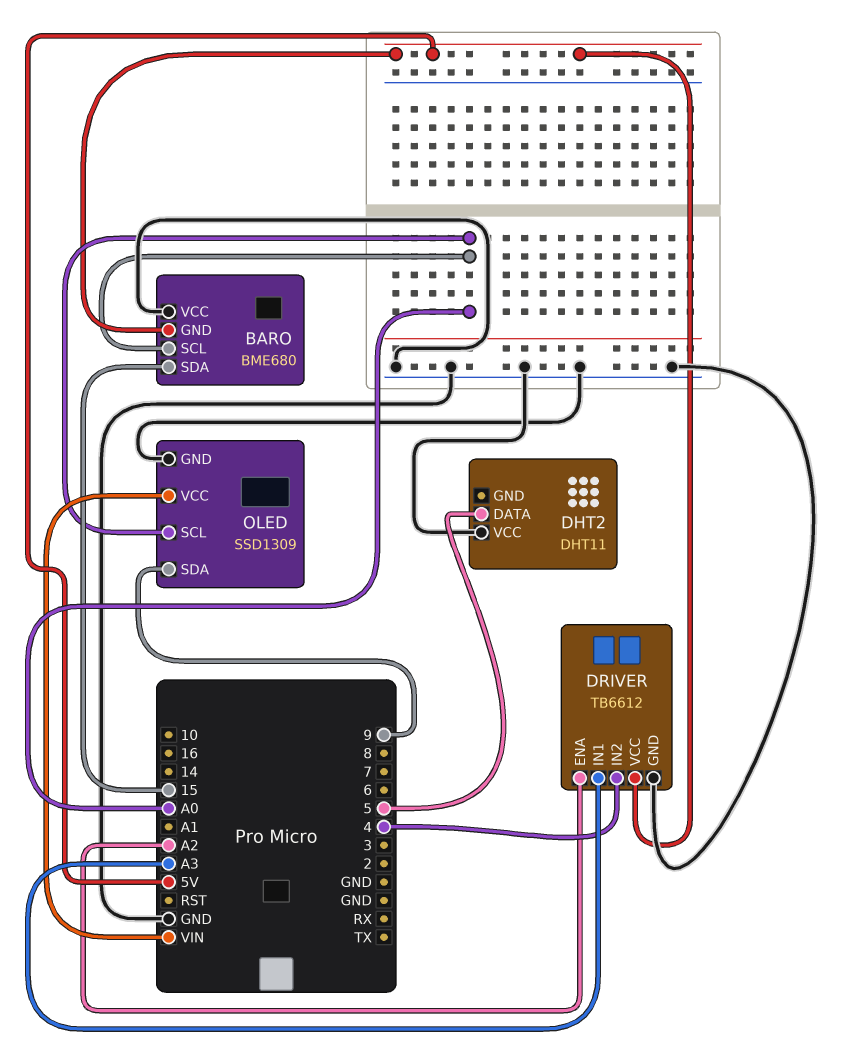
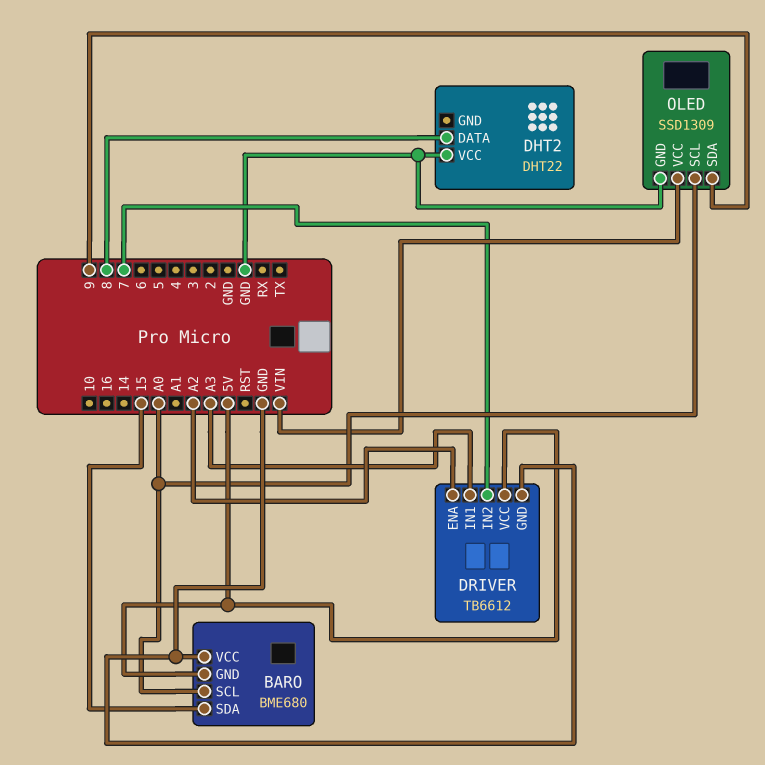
DHT2: DHT11 -> DHT22
DHT2 pin DATA: 5 -> 8
DRIVER pin IN2: 4 -> 7

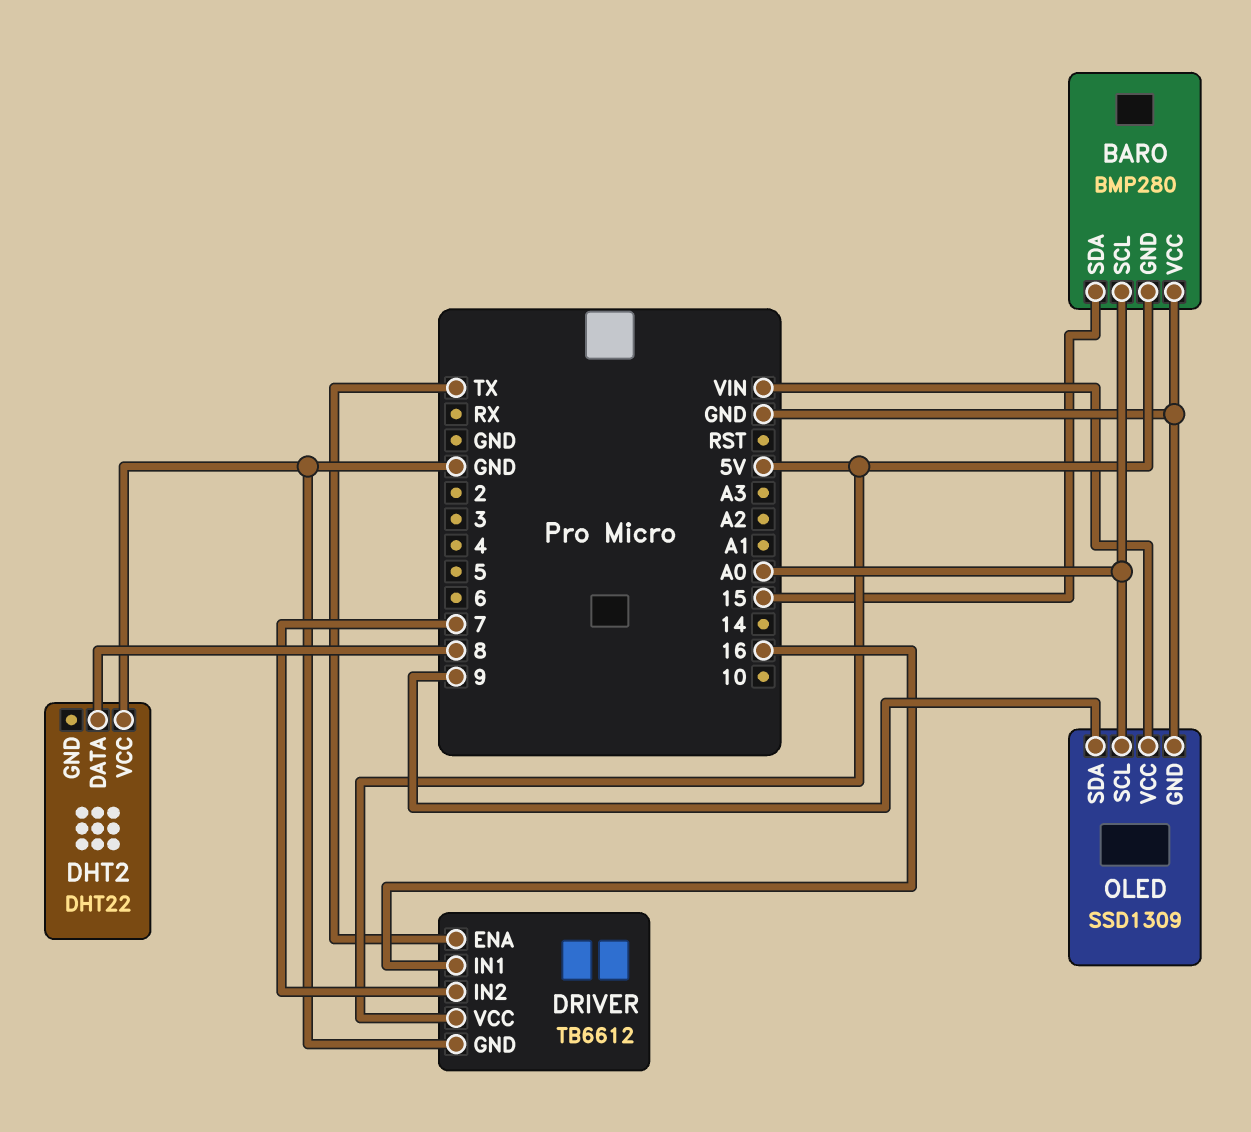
BARO: BME680 -> BMP280
DRIVER pin ENA: A2 -> TX
DRIVER pin IN1: A3 -> 16

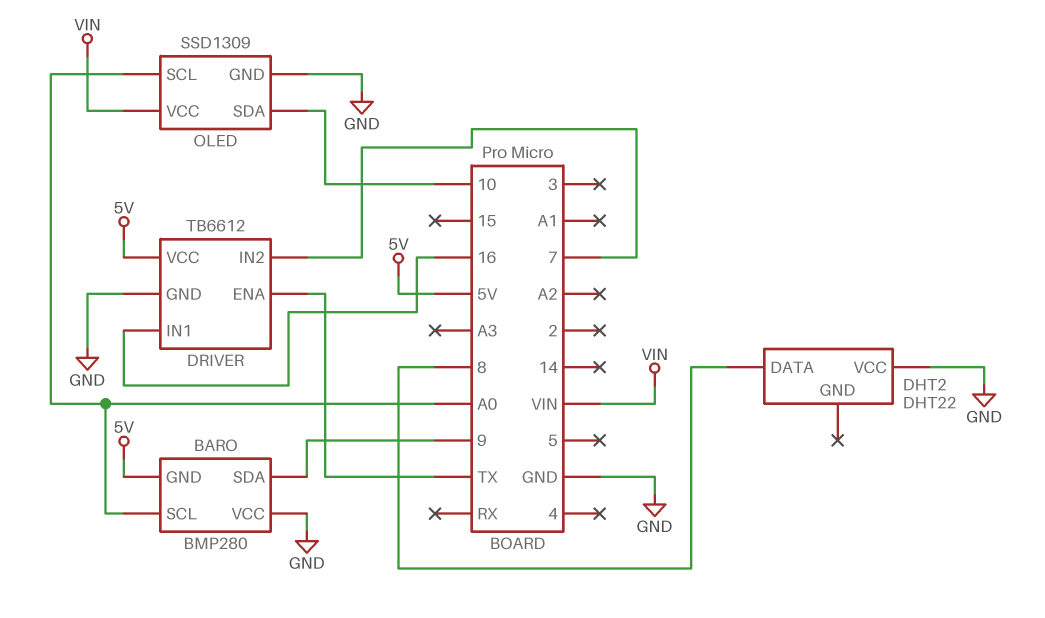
BARO pin SDA: 15 -> 9
OLED pin SDA: 9 -> 10

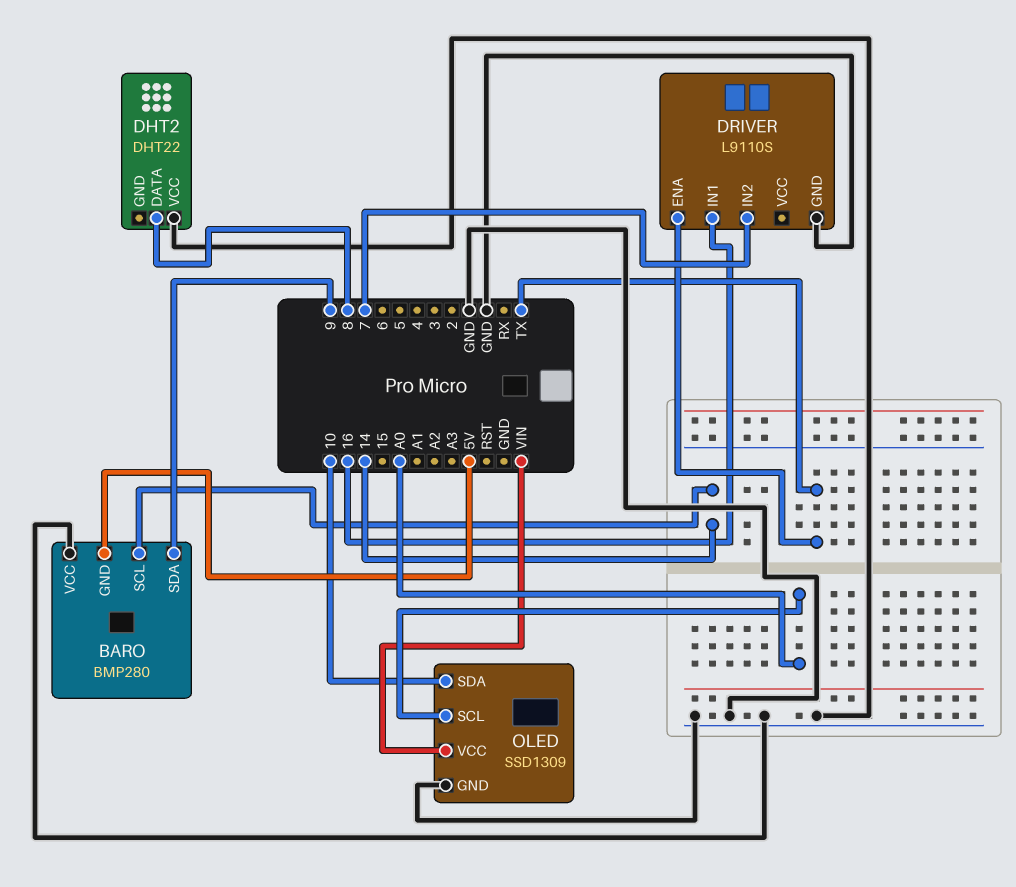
BARO pin SCL: A0 -> 14
DRIVER: TB6612 -> L9110S
DRIVER pin VCC: 5V -> none

